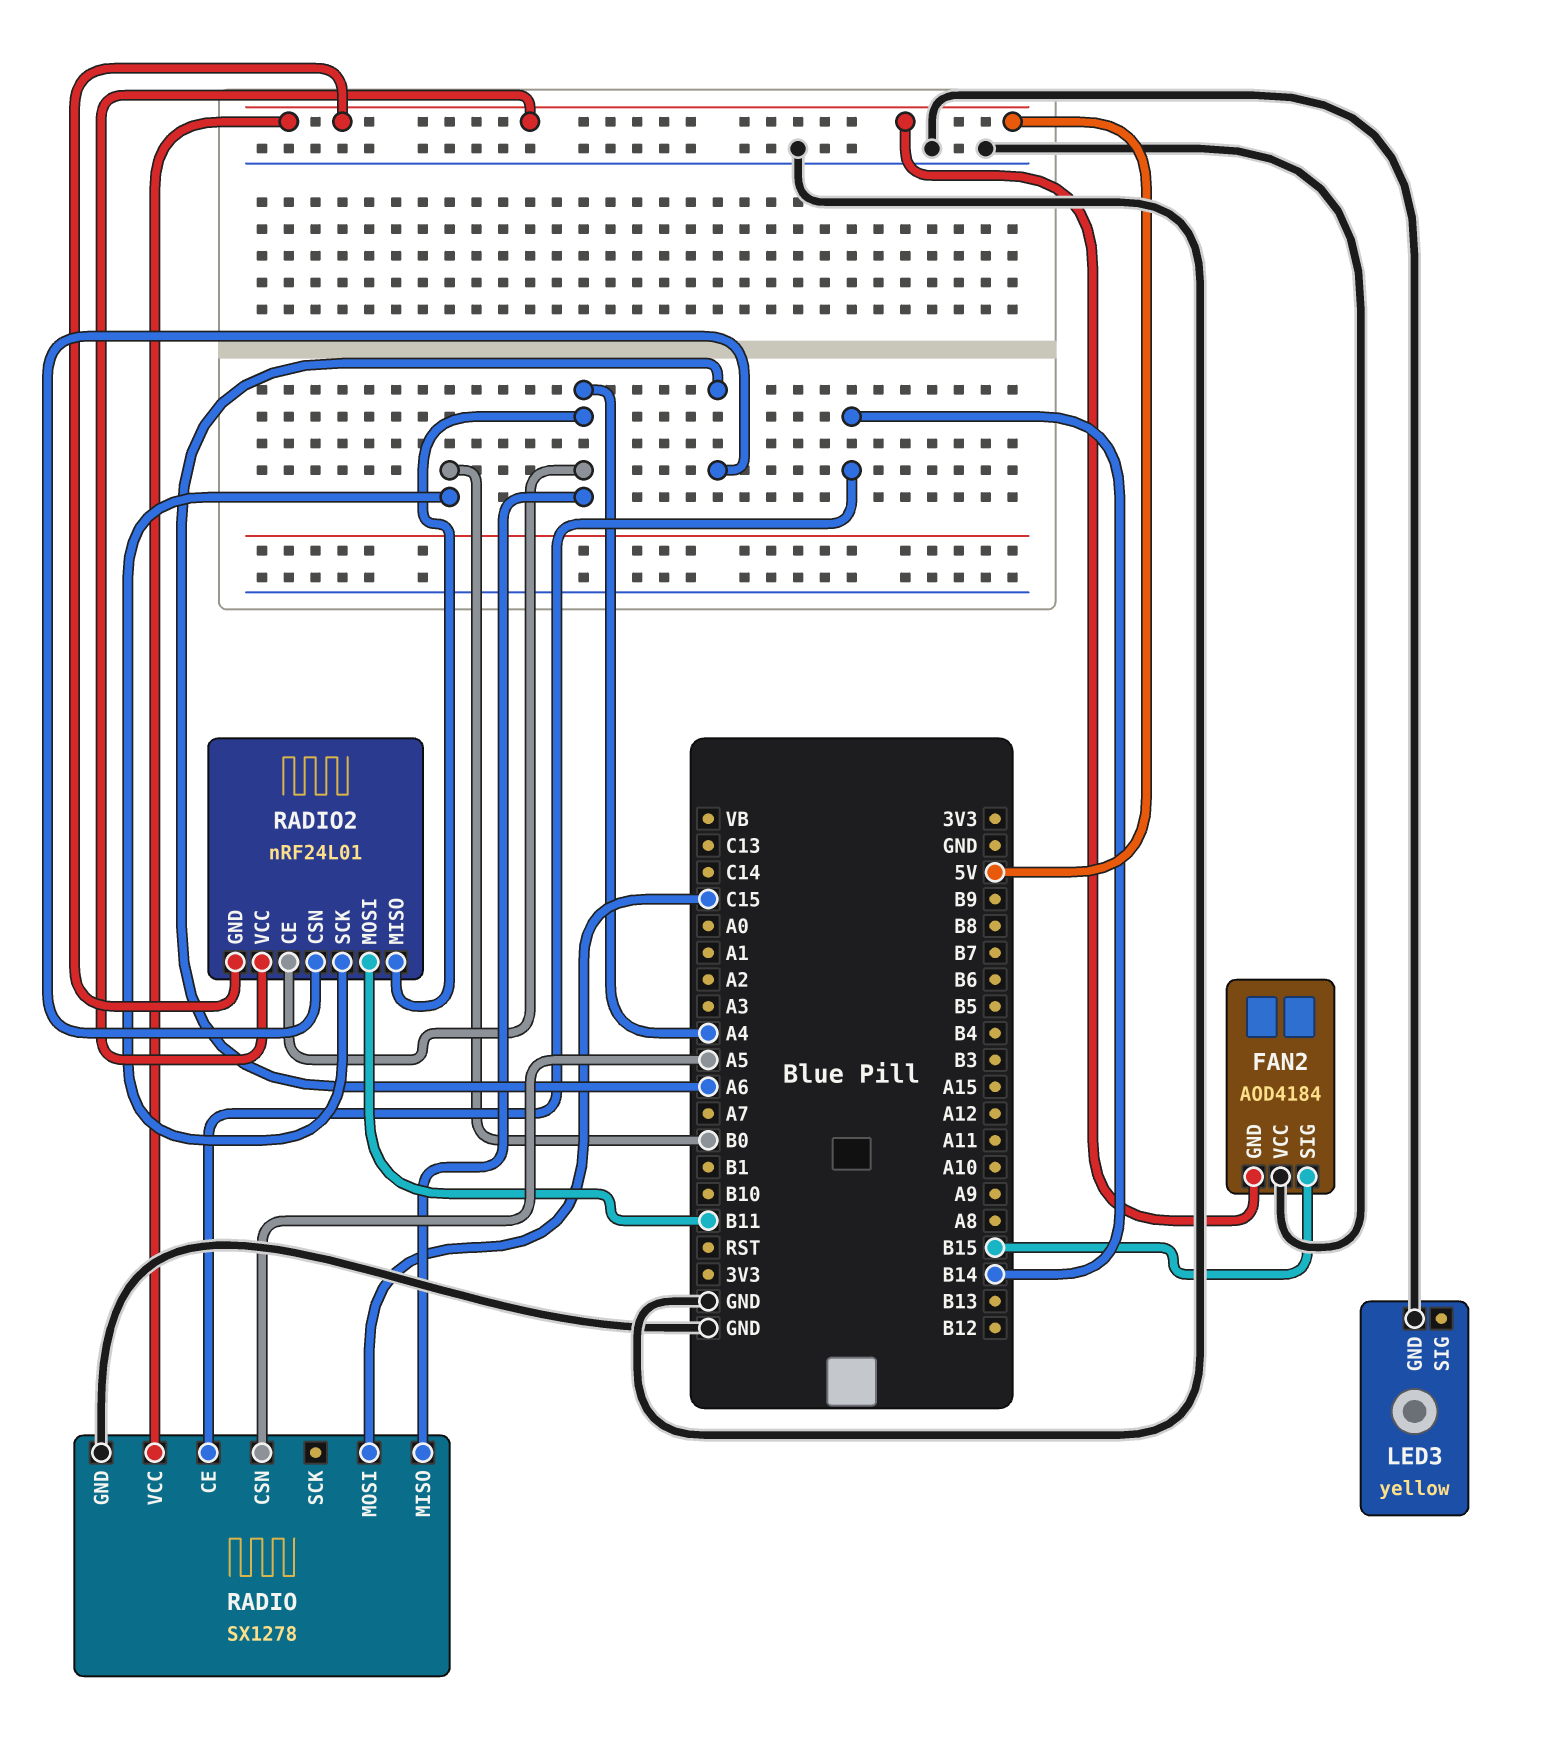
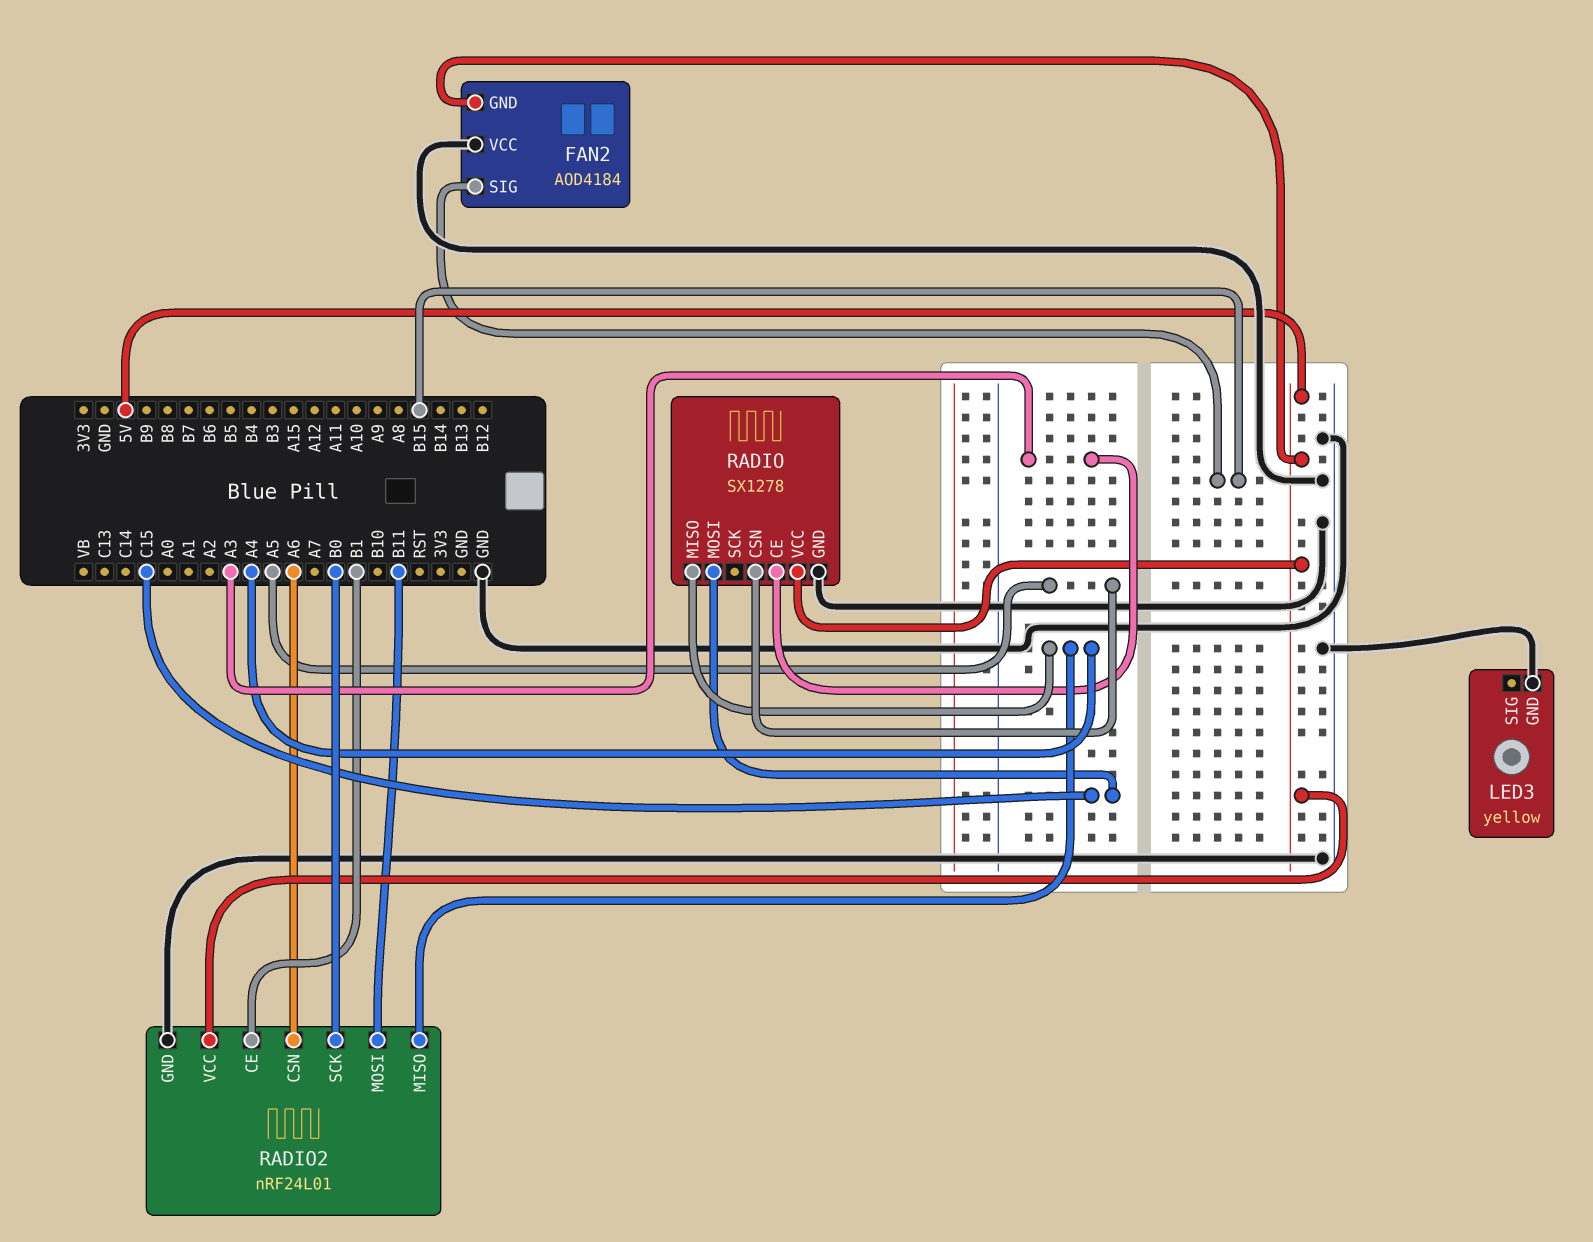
RADIO pin CE: B14 -> A3
RADIO2 pin CE: A4 -> B1
RADIO2 pin GND: 5V -> GND

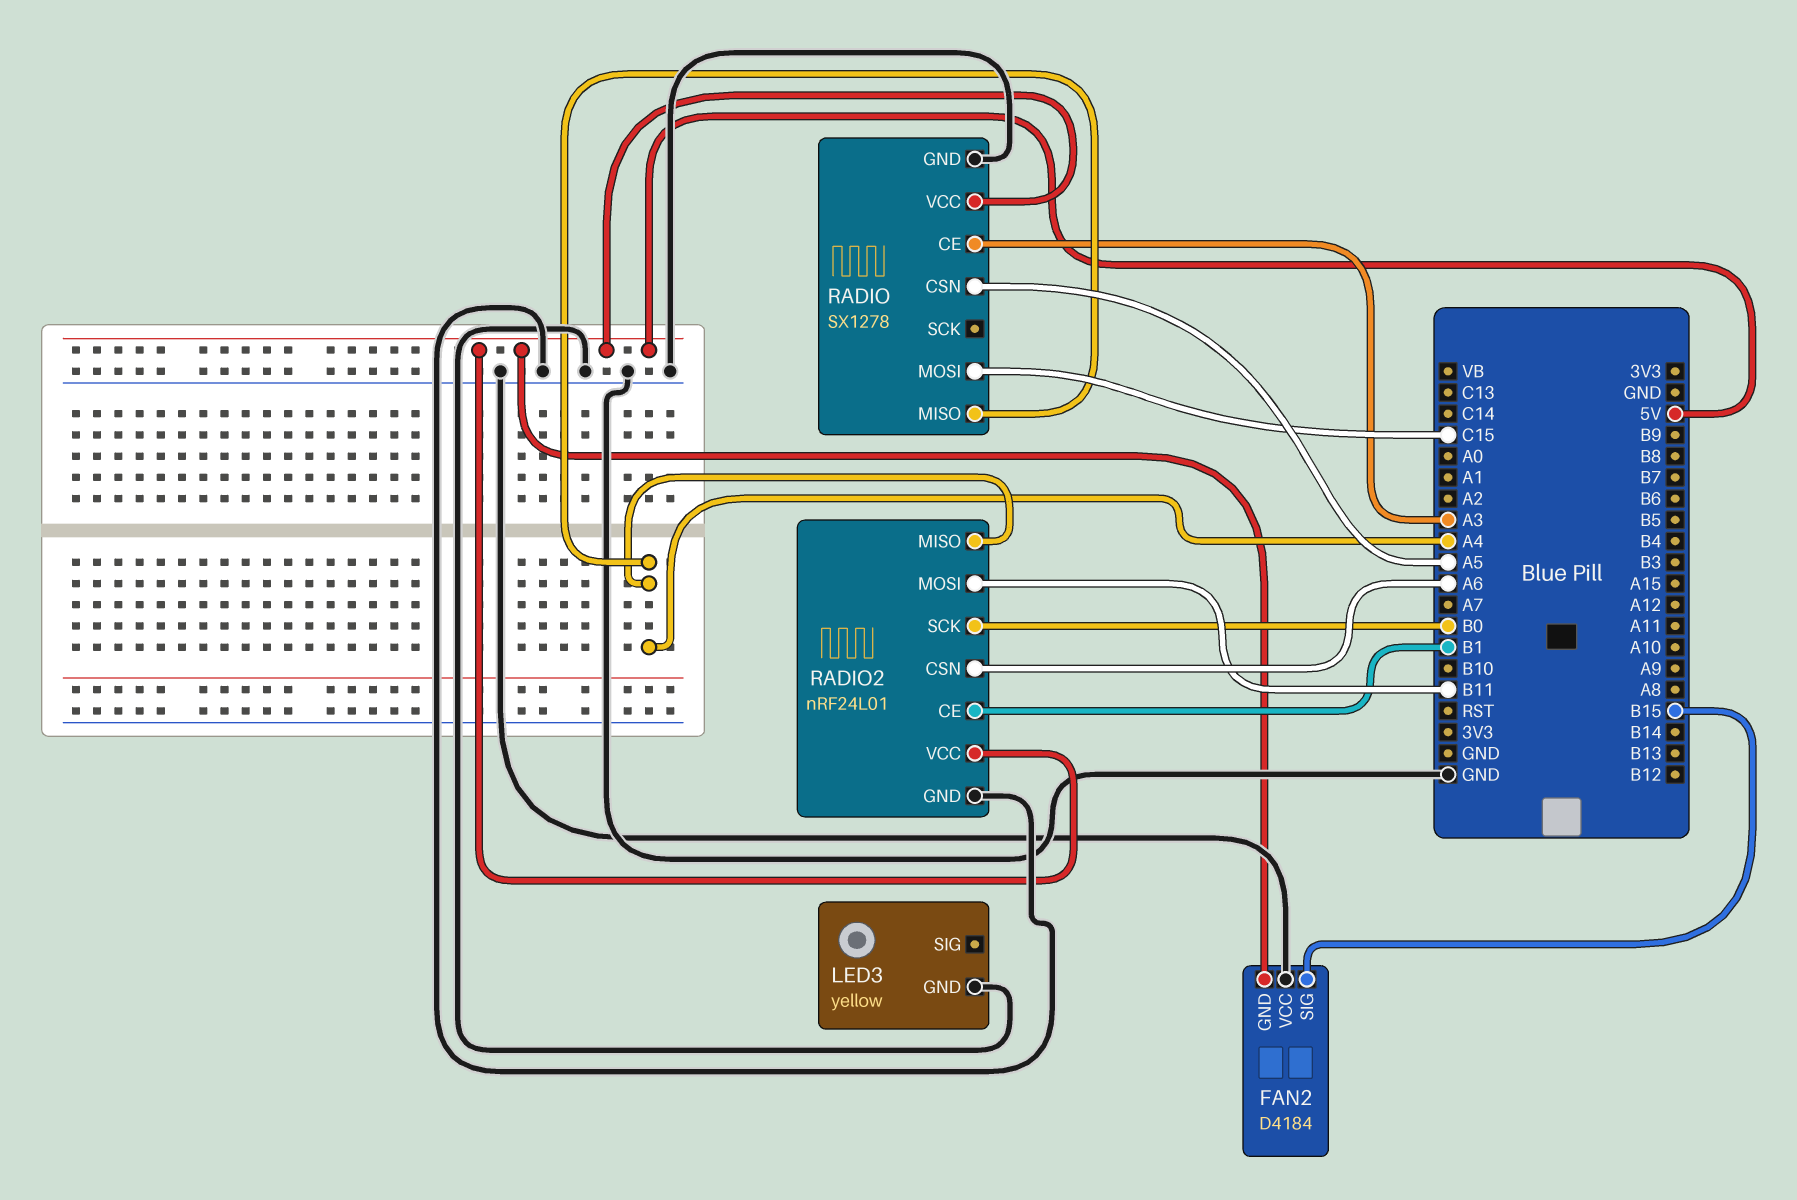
FAN2: AOD4184 -> D4184

